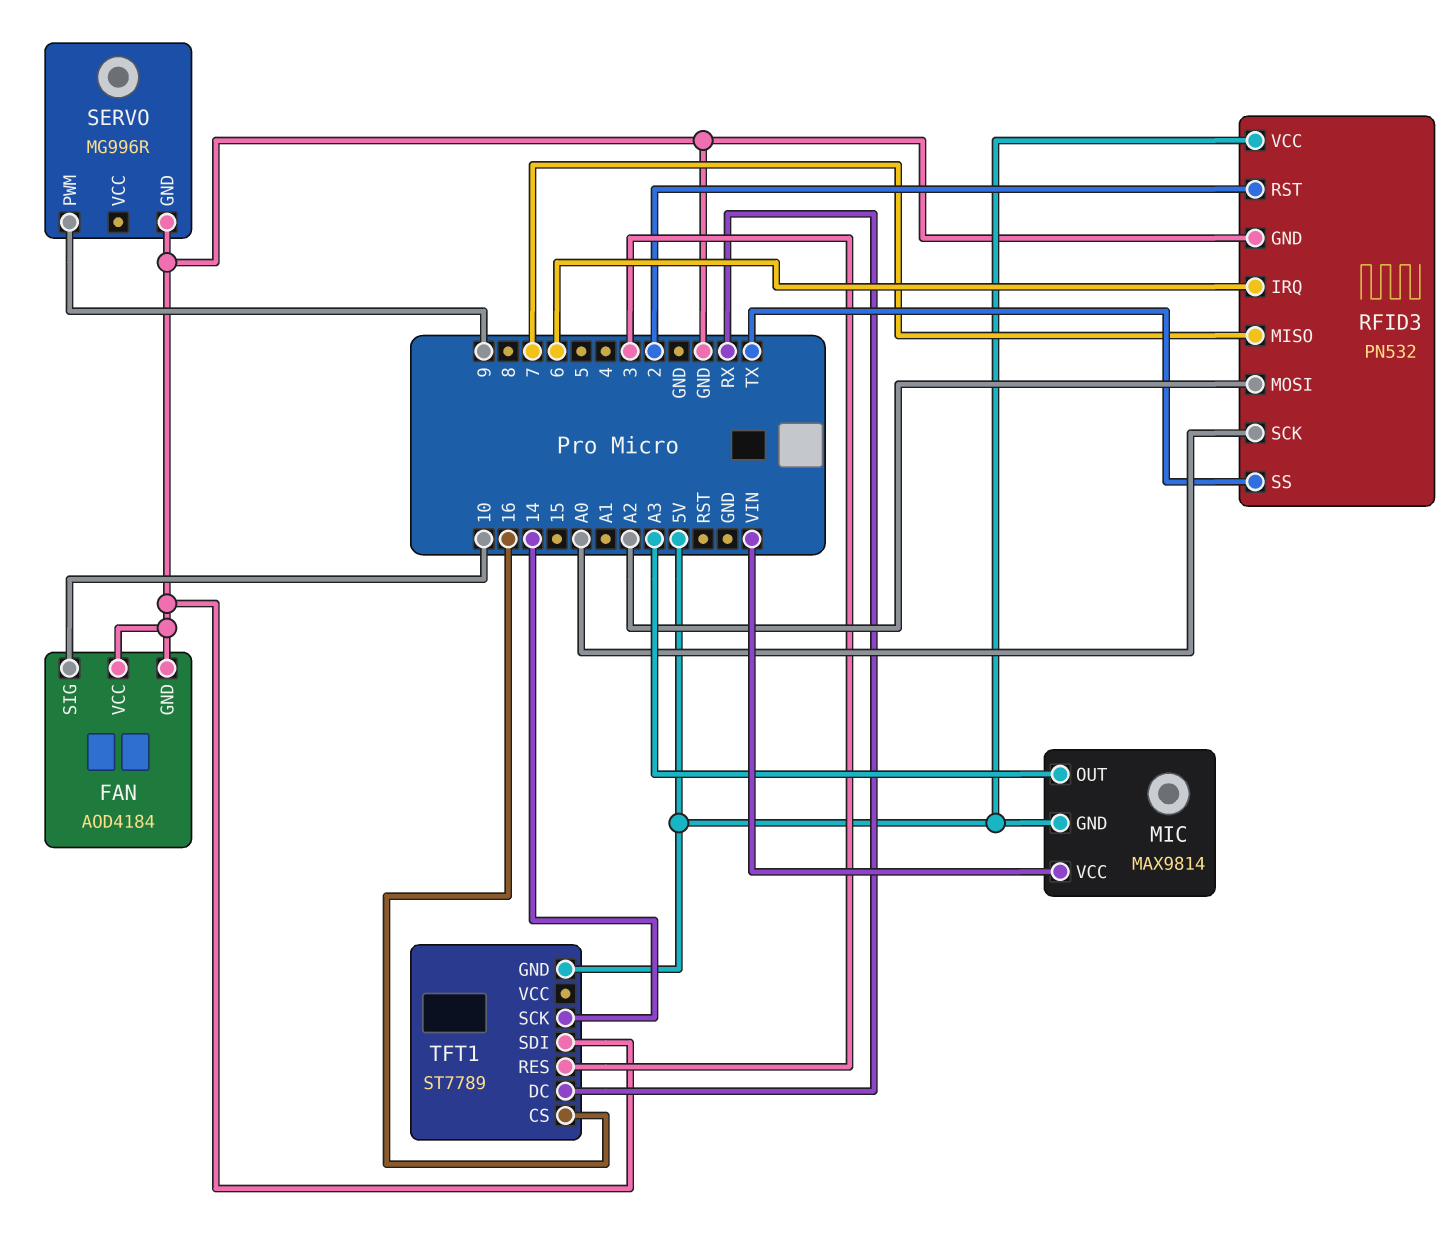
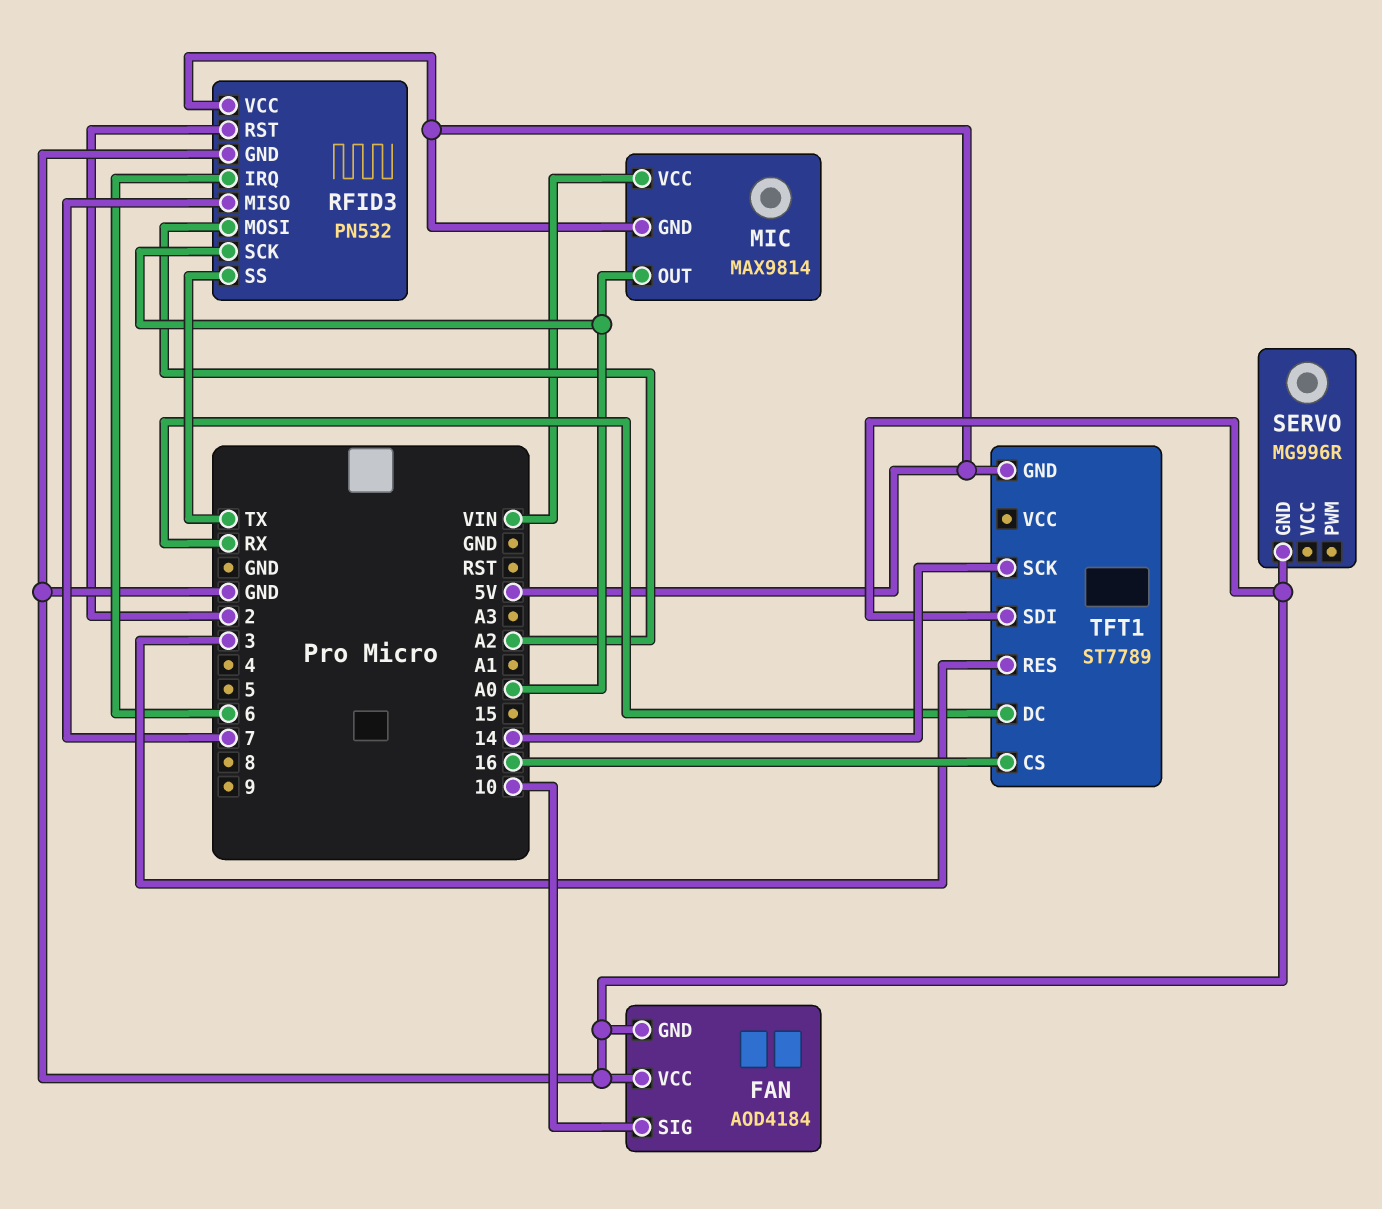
MIC pin OUT: A3 -> A0
SERVO pin PWM: 9 -> none

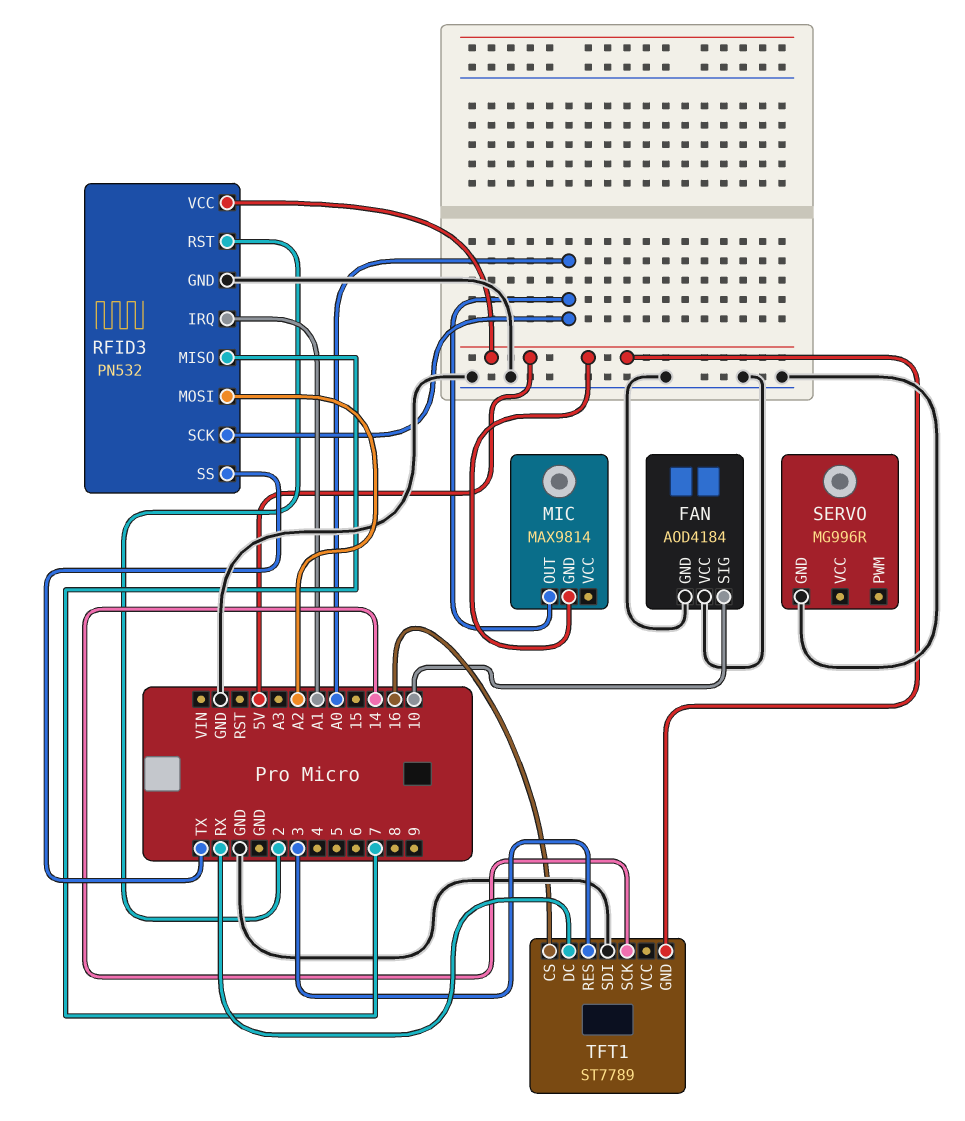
MIC pin VCC: VIN -> none
RFID3 pin IRQ: 6 -> A1

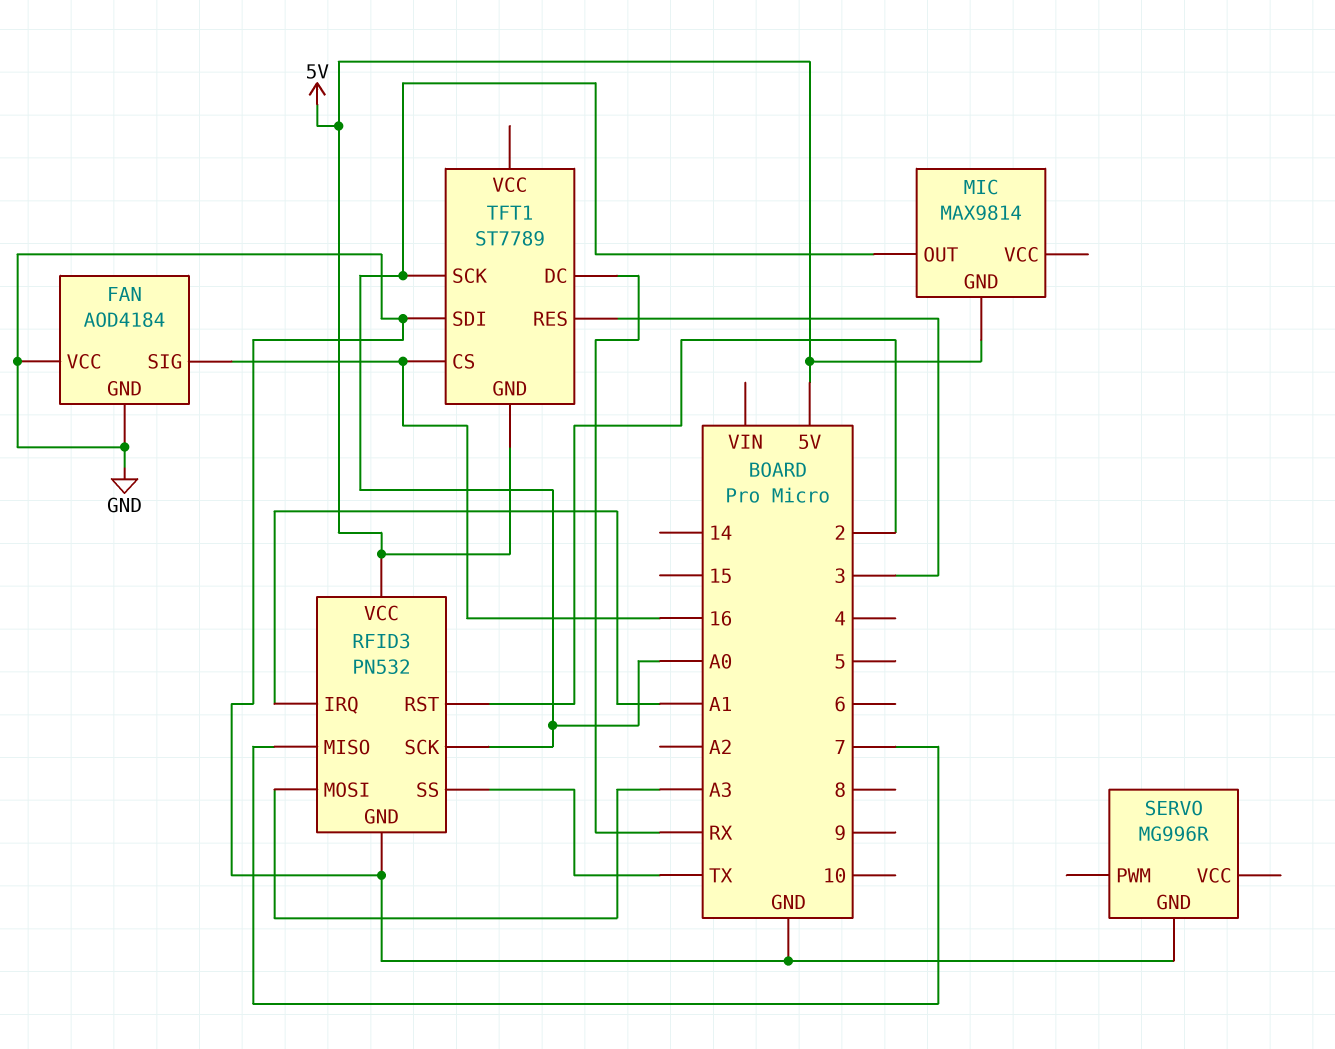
FAN pin SIG: 10 -> 16
RFID3 pin MOSI: A2 -> A3
TFT1 pin SCK: 14 -> A0

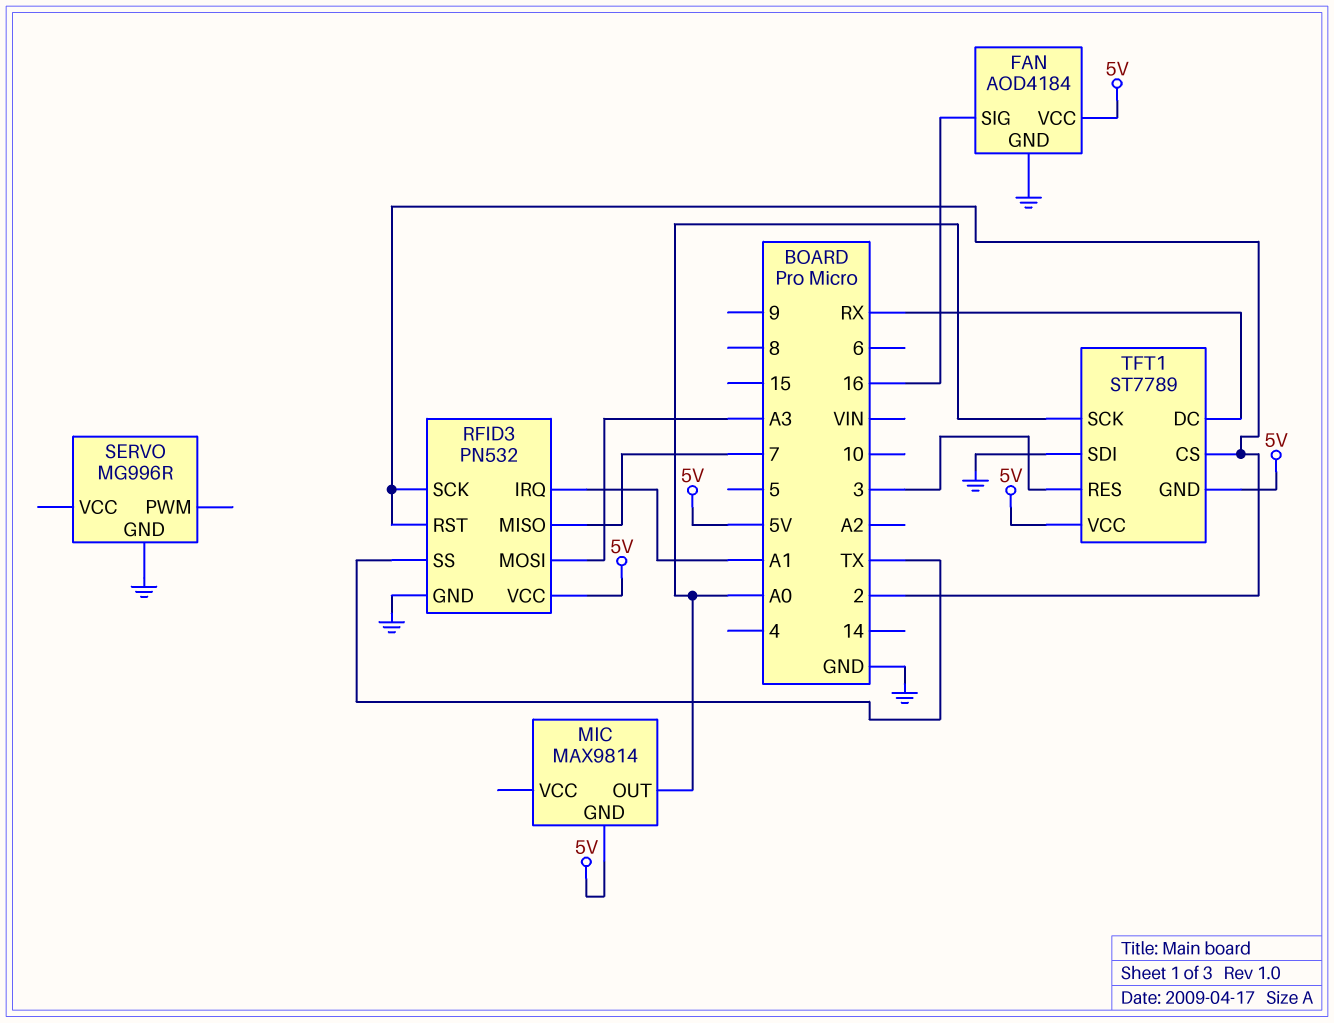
FAN pin VCC: GND -> 5V
RFID3 pin SCK: A0 -> 2
TFT1 pin CS: 16 -> 2
TFT1 pin VCC: none -> 5V

